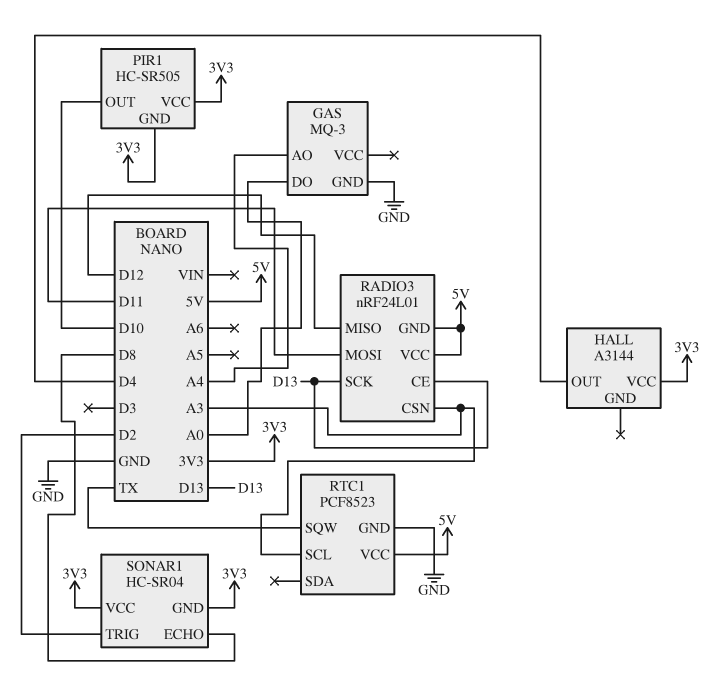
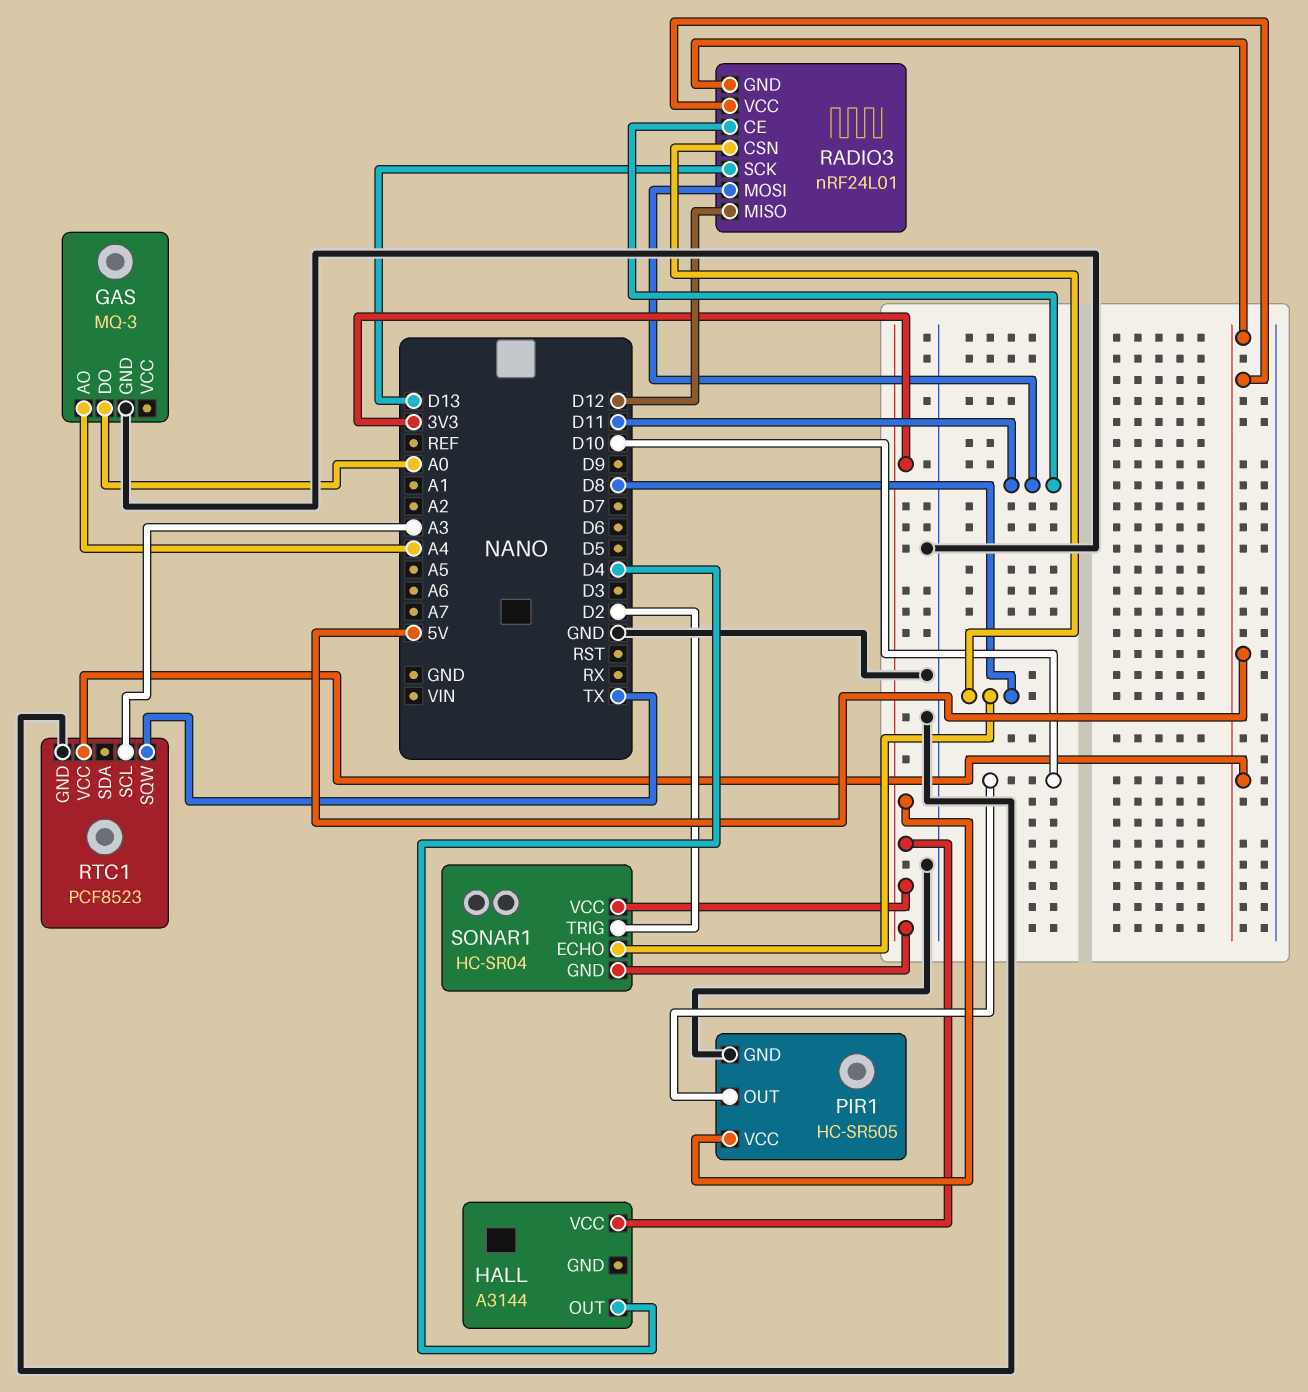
PIR1 pin GND: 3V3 -> GND
RADIO3 pin CE: D13 -> D11
RADIO3 pin CSN: A3 -> D8

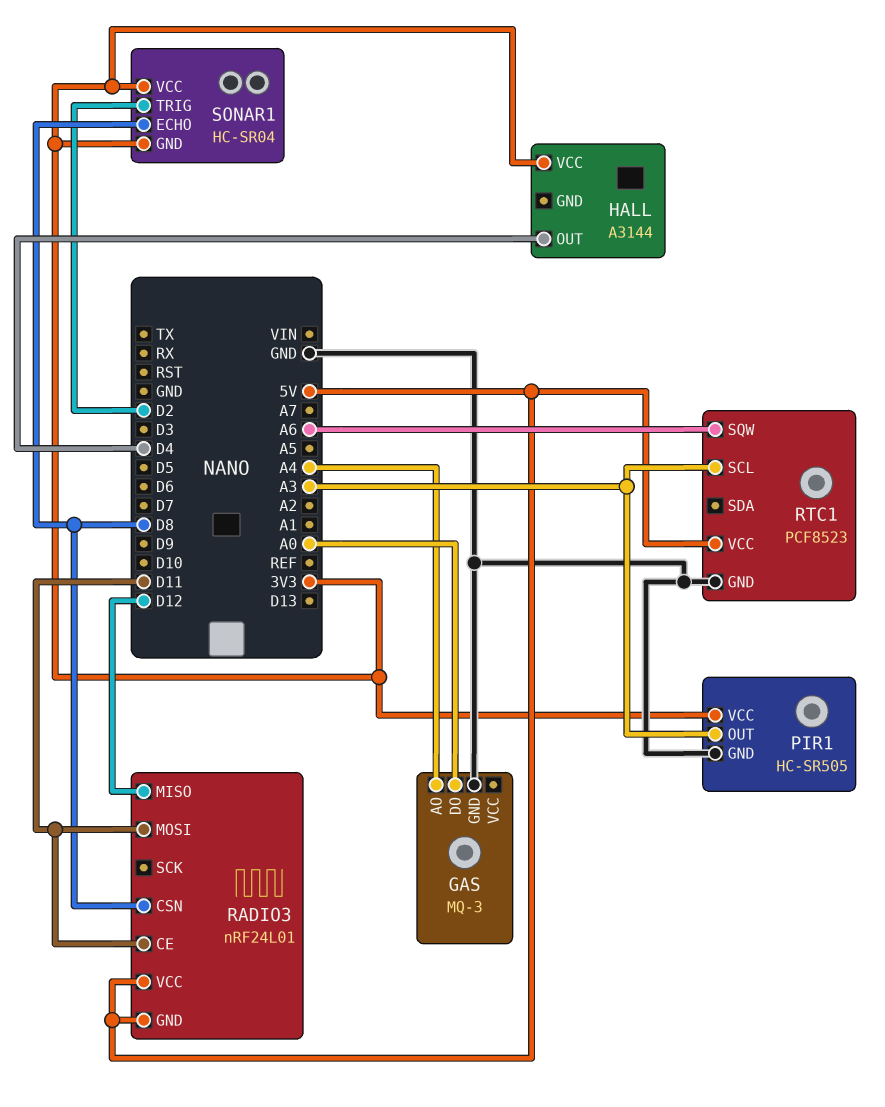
PIR1 pin OUT: D10 -> A3
RADIO3 pin SCK: D13 -> none
RTC1 pin SQW: TX -> A6

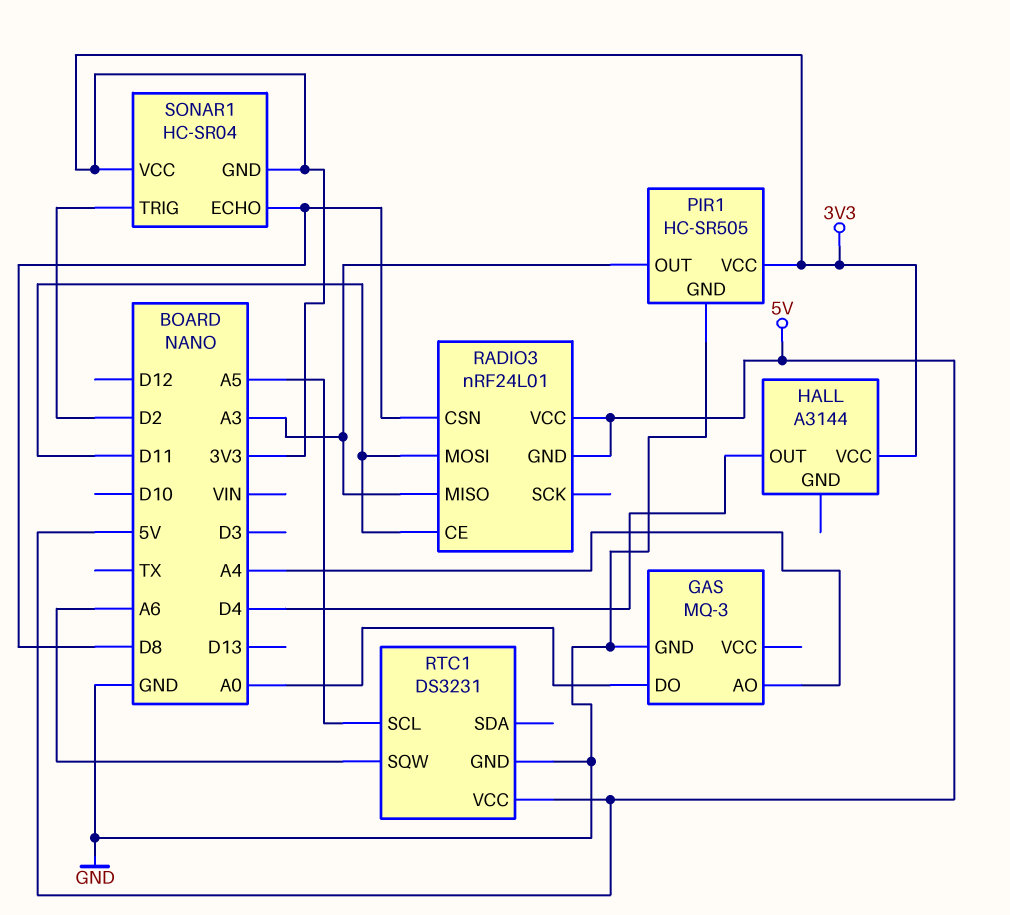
RADIO3 pin MISO: D12 -> A3
RTC1: PCF8523 -> DS3231
RTC1 pin SCL: A3 -> A5

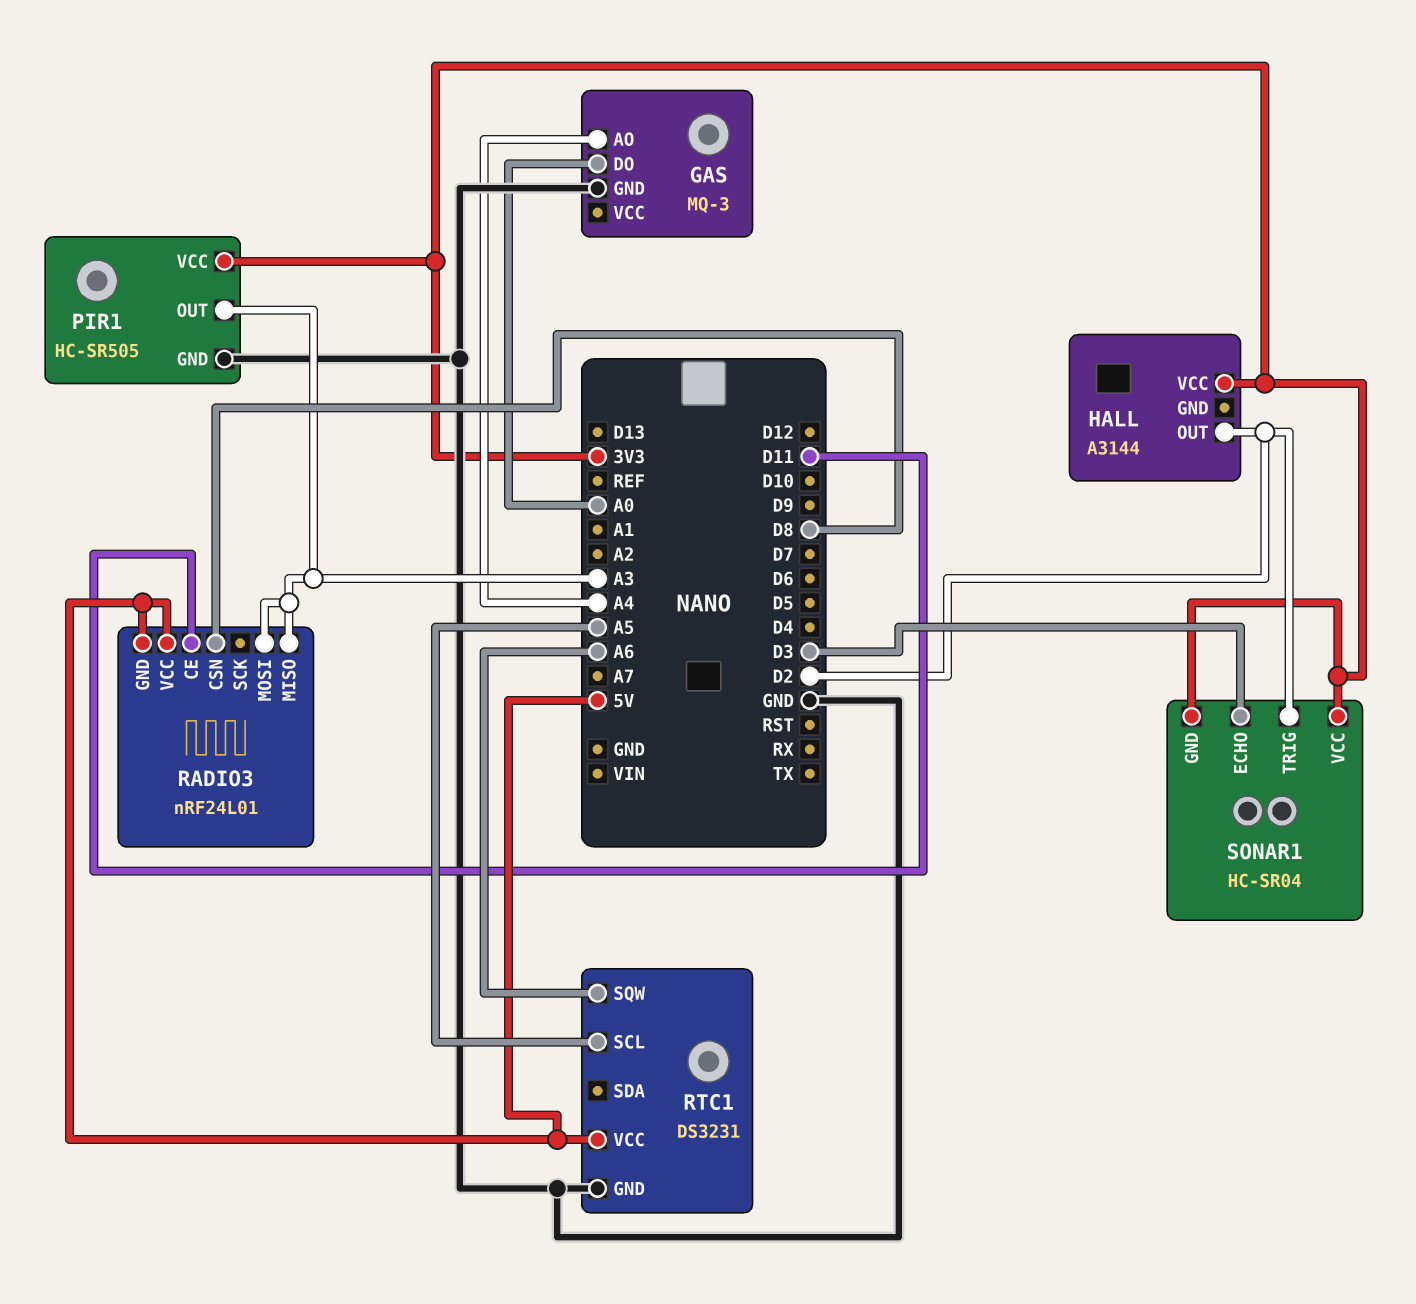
HALL pin OUT: D4 -> D2
RADIO3 pin MOSI: D11 -> A3
SONAR1 pin ECHO: D8 -> D3

